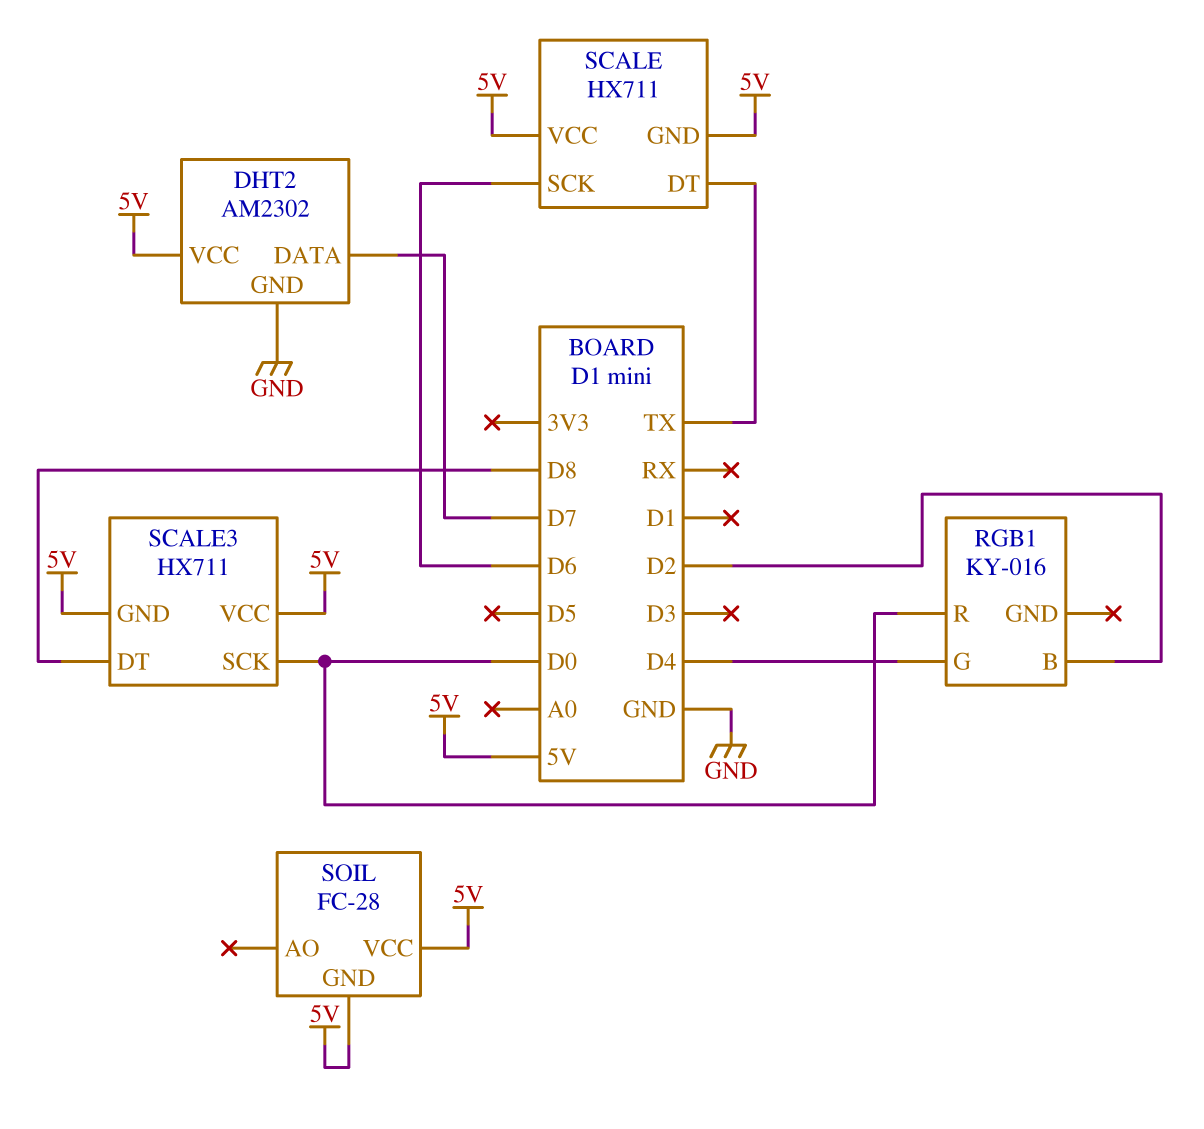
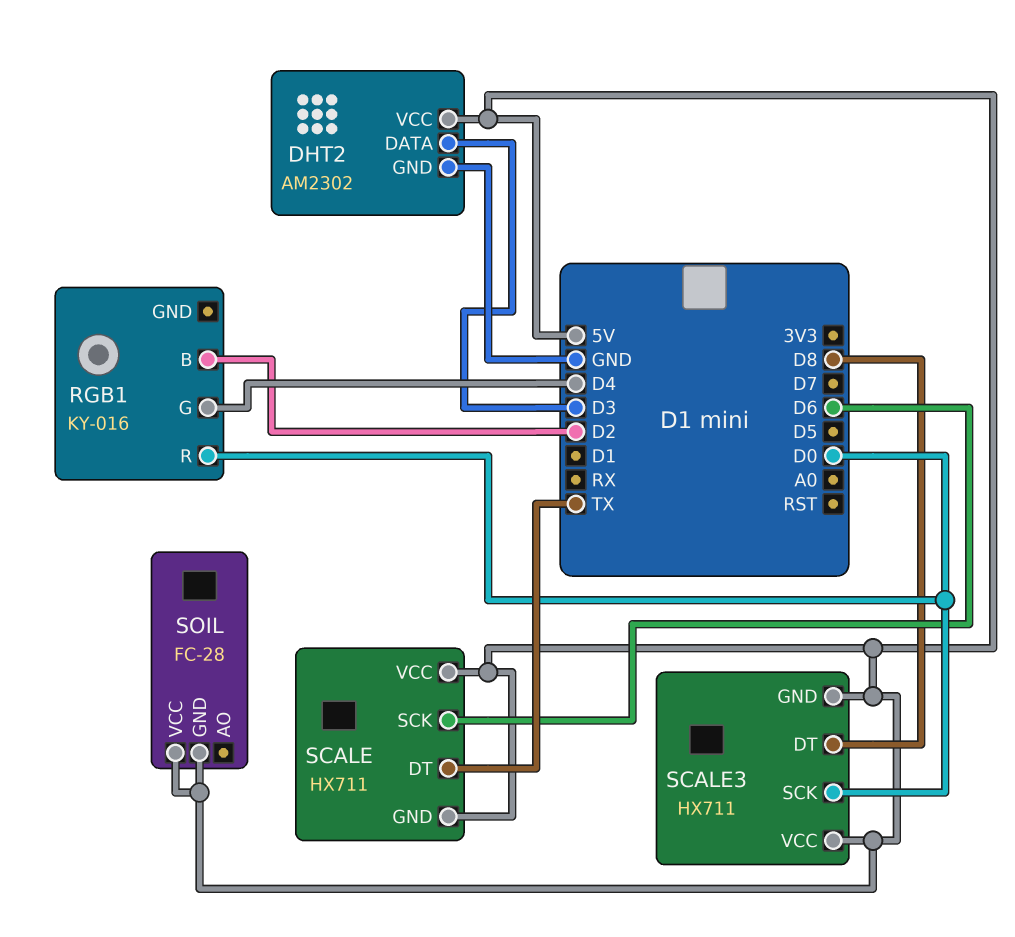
DHT2 pin DATA: D7 -> D3

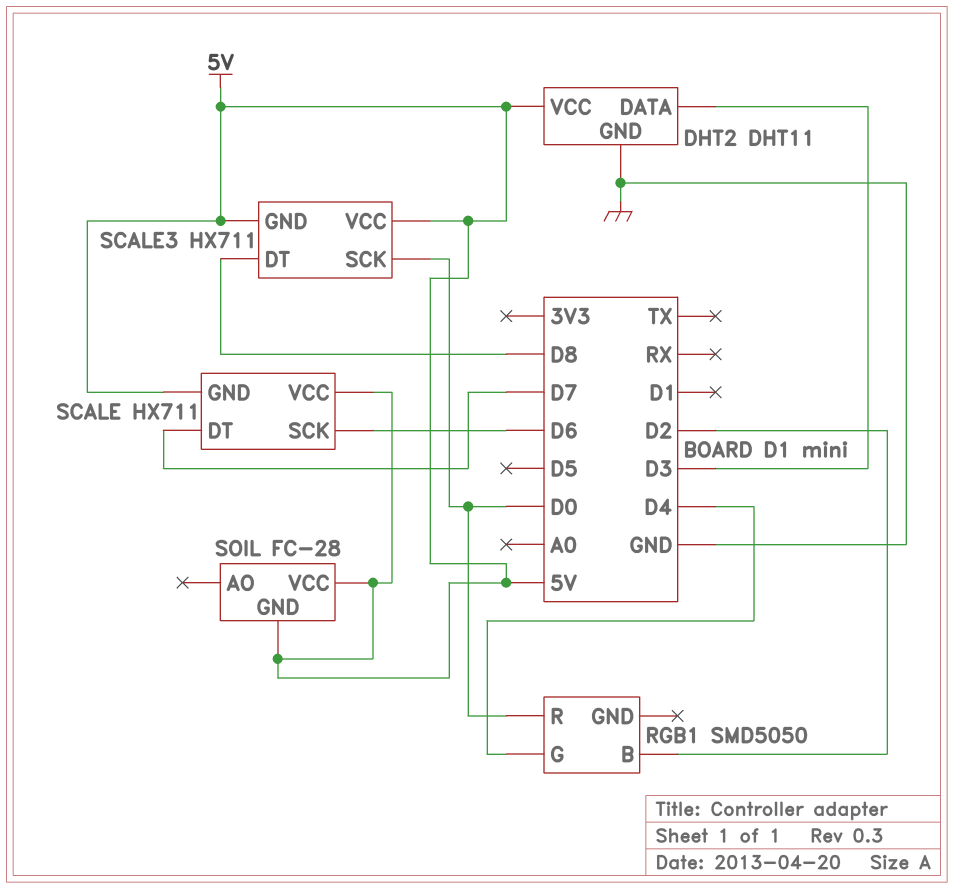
DHT2: AM2302 -> DHT11
RGB1: KY-016 -> SMD5050
SCALE pin DT: TX -> D7

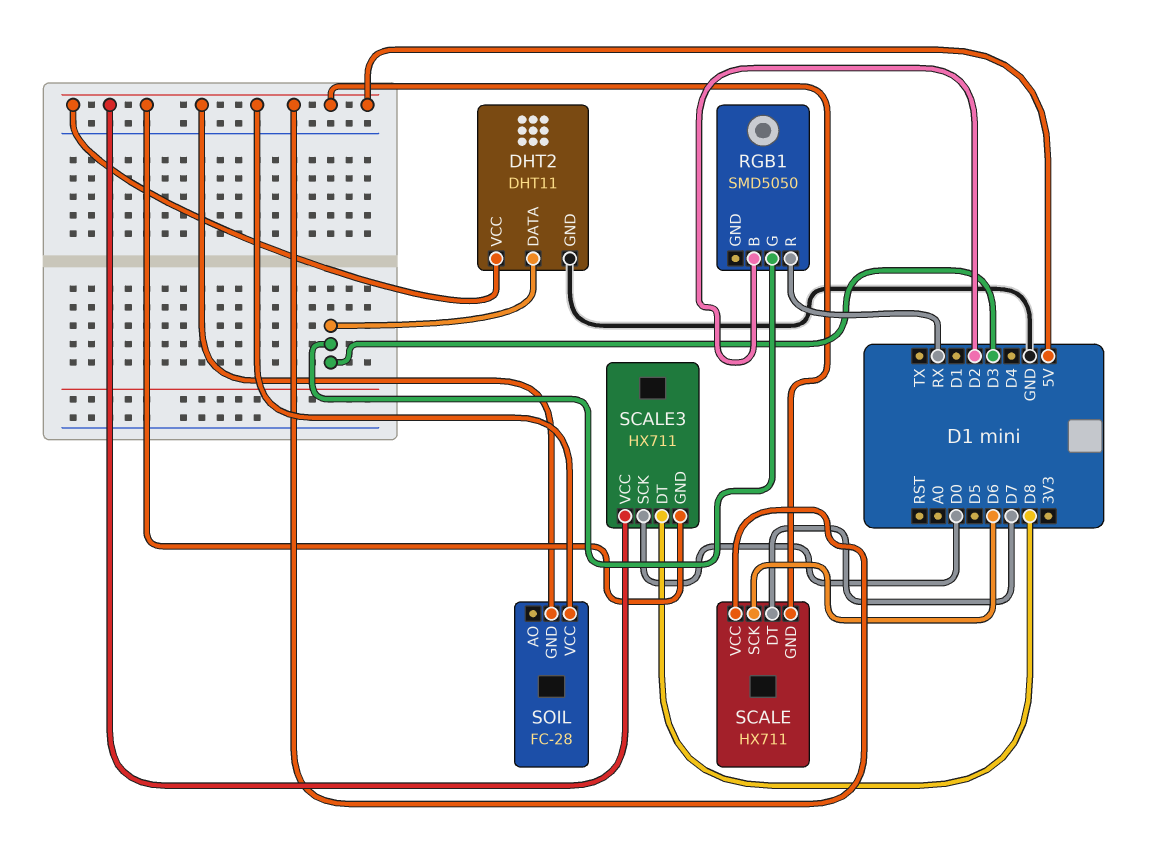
RGB1 pin G: D4 -> D3
RGB1 pin R: D0 -> RX

